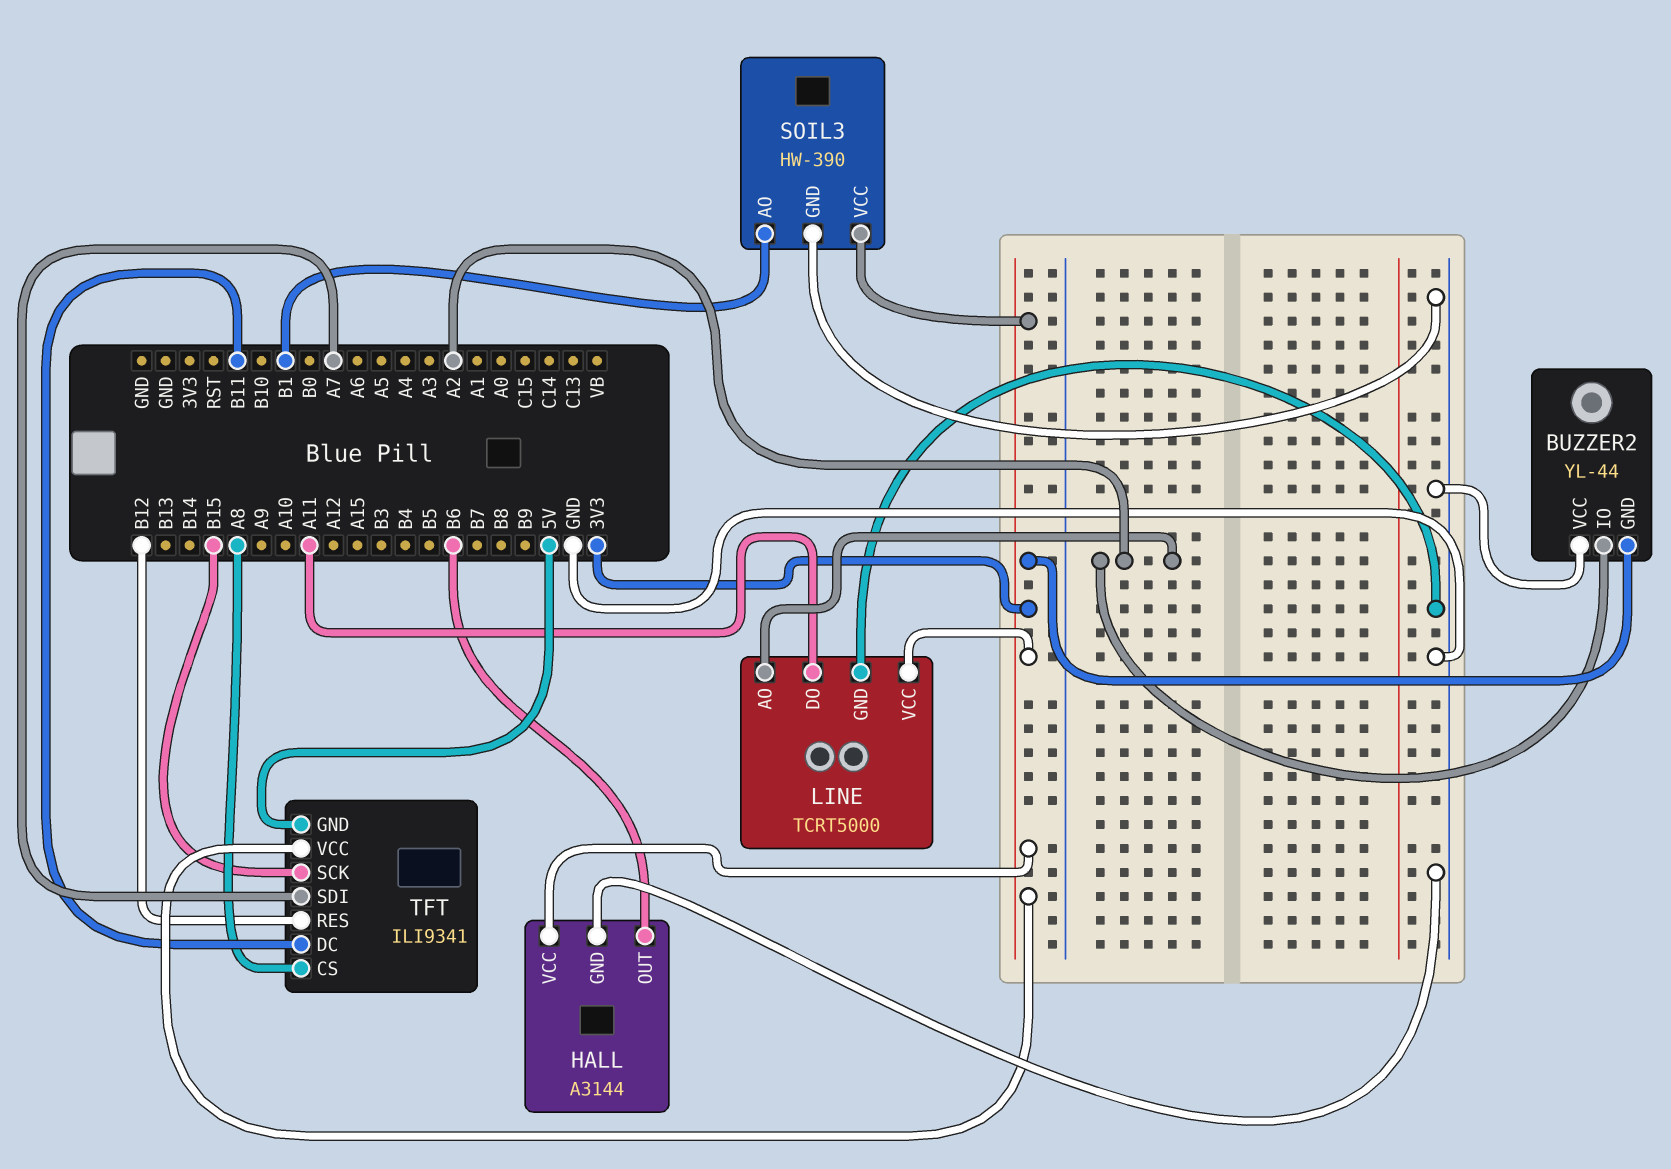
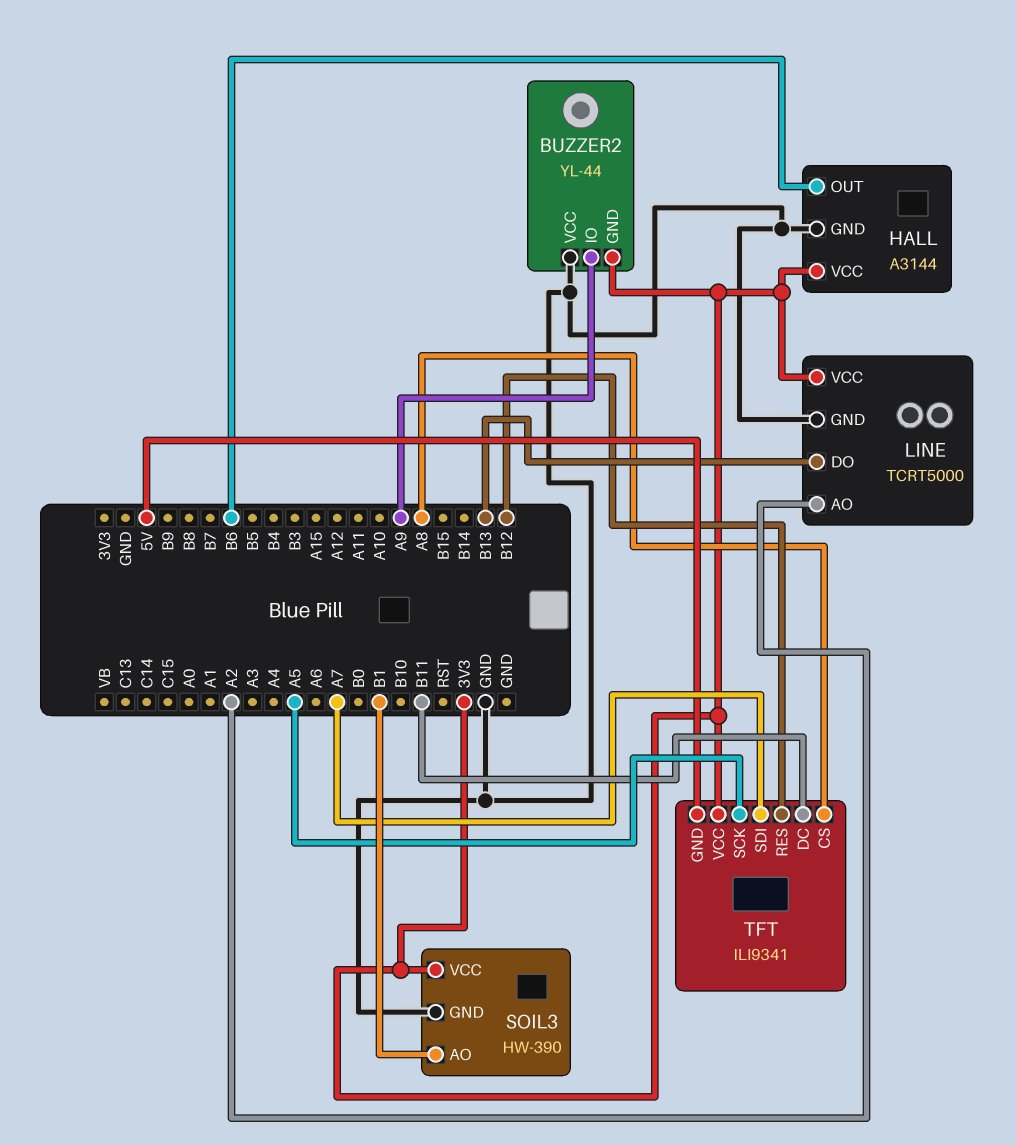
BUZZER2 pin IO: A2 -> A9
LINE pin DO: A11 -> B13
TFT pin SCK: B15 -> A5

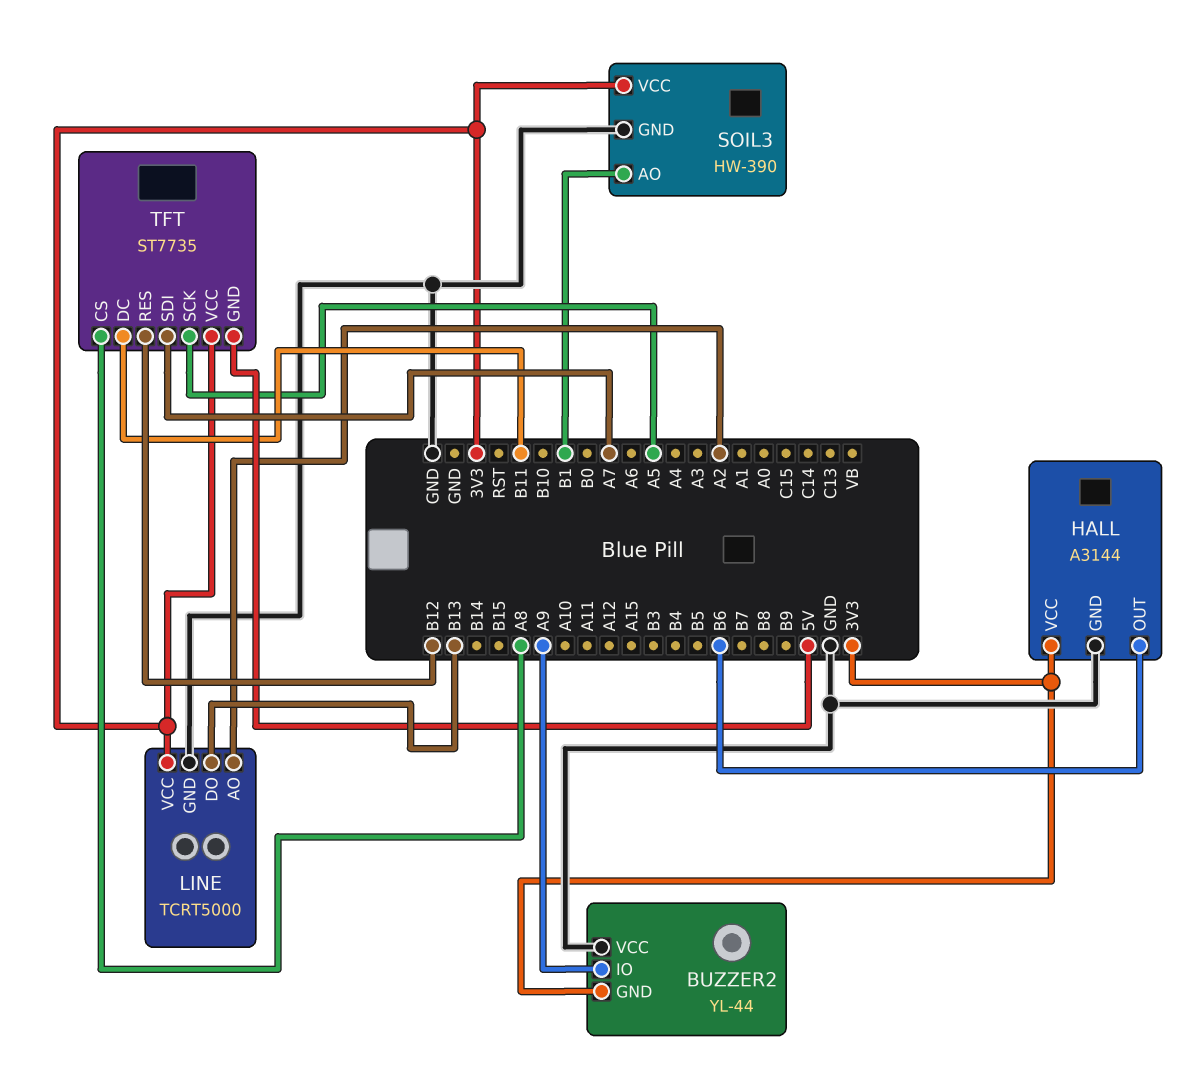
TFT: ILI9341 -> ST7735

